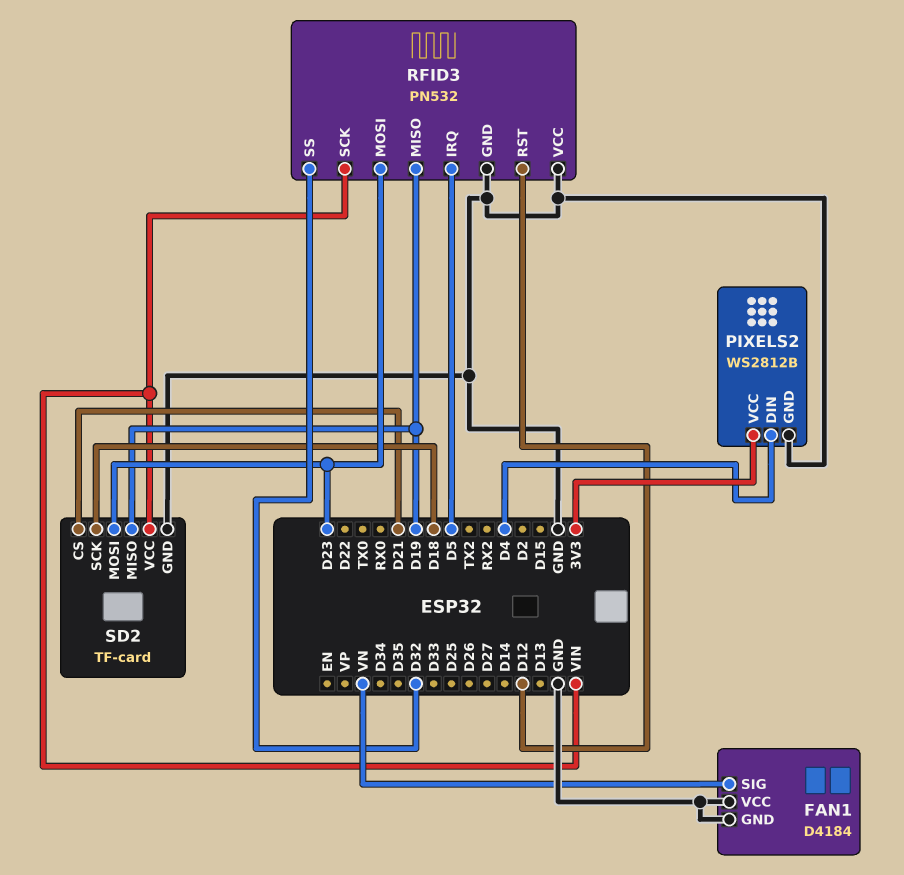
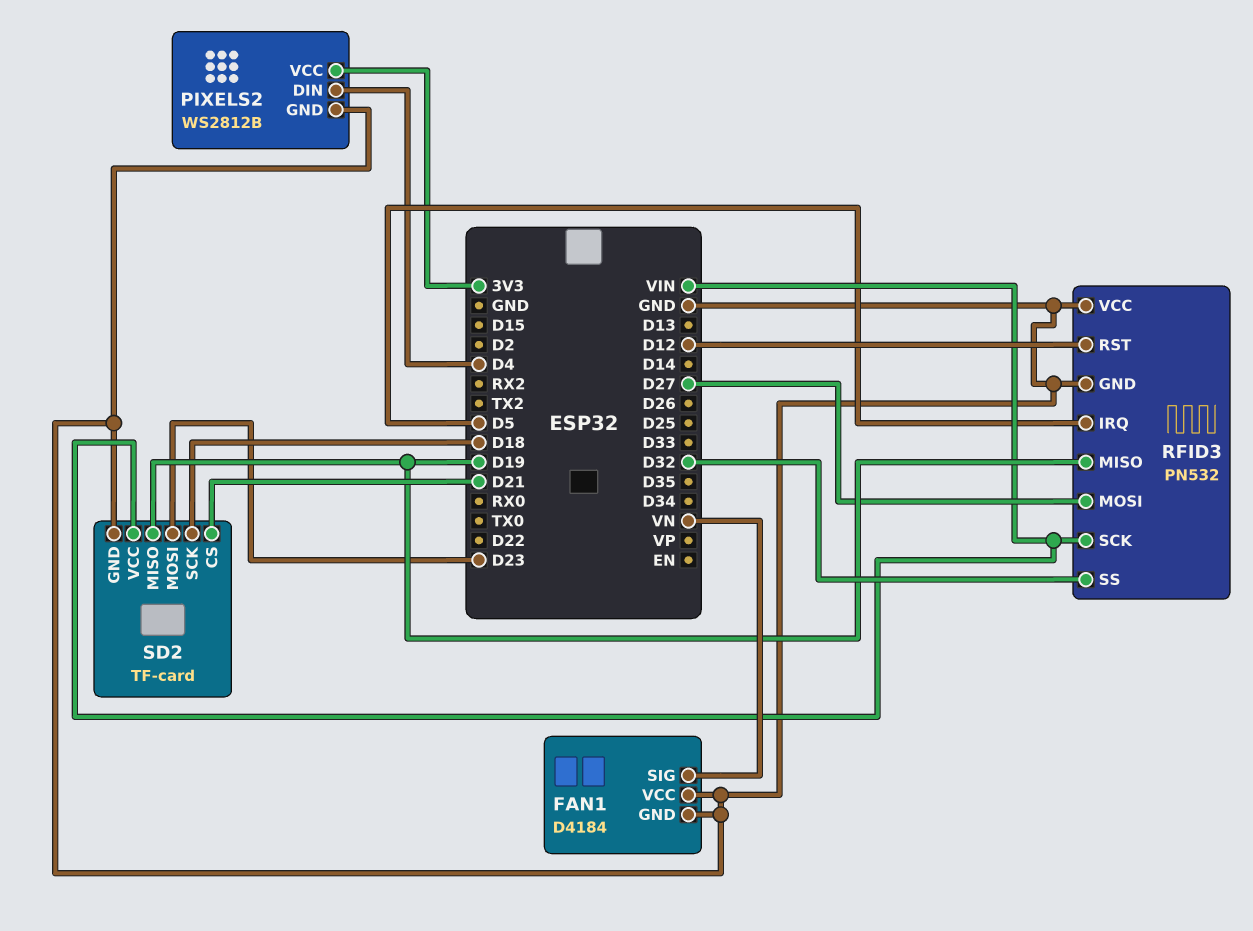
RFID3 pin MOSI: D23 -> D27

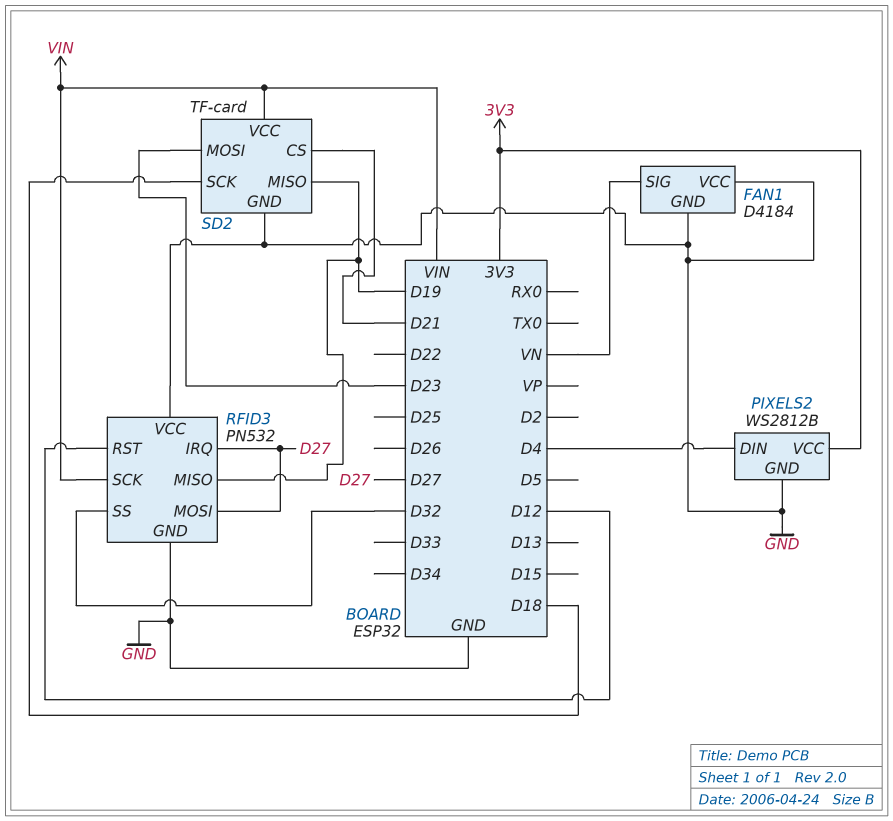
RFID3 pin IRQ: D5 -> D27

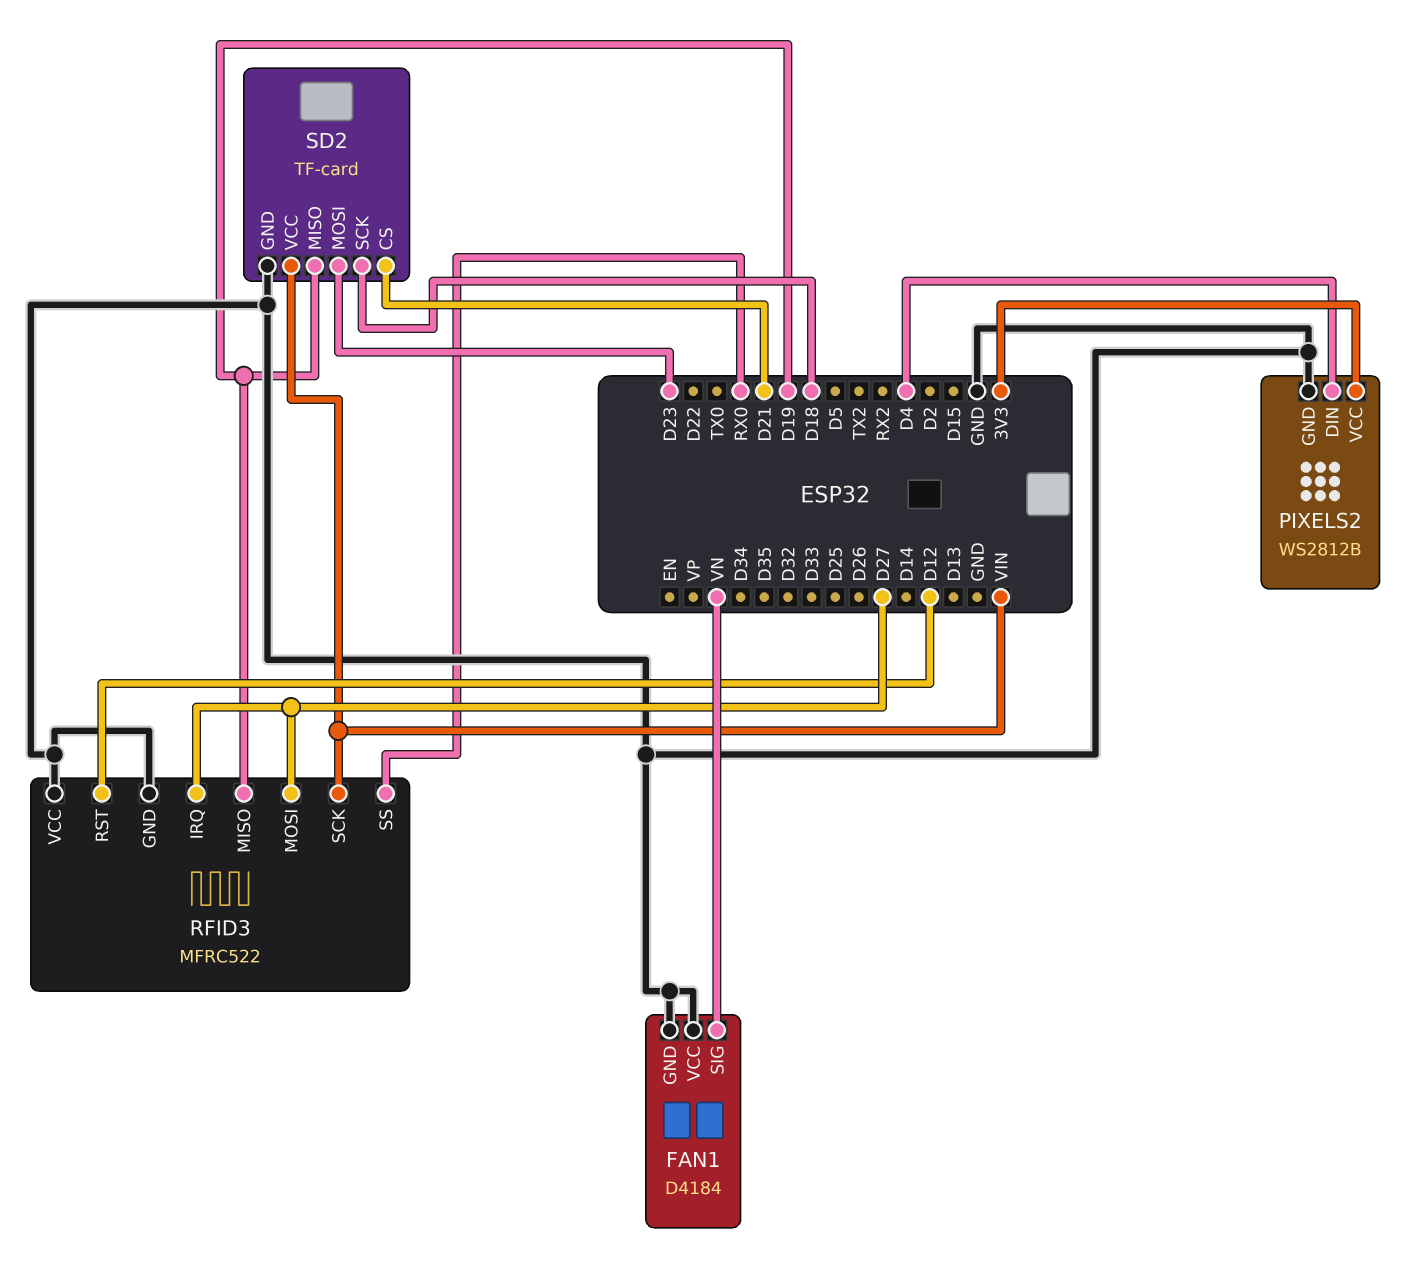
RFID3: PN532 -> MFRC522
RFID3 pin SS: D32 -> RX0

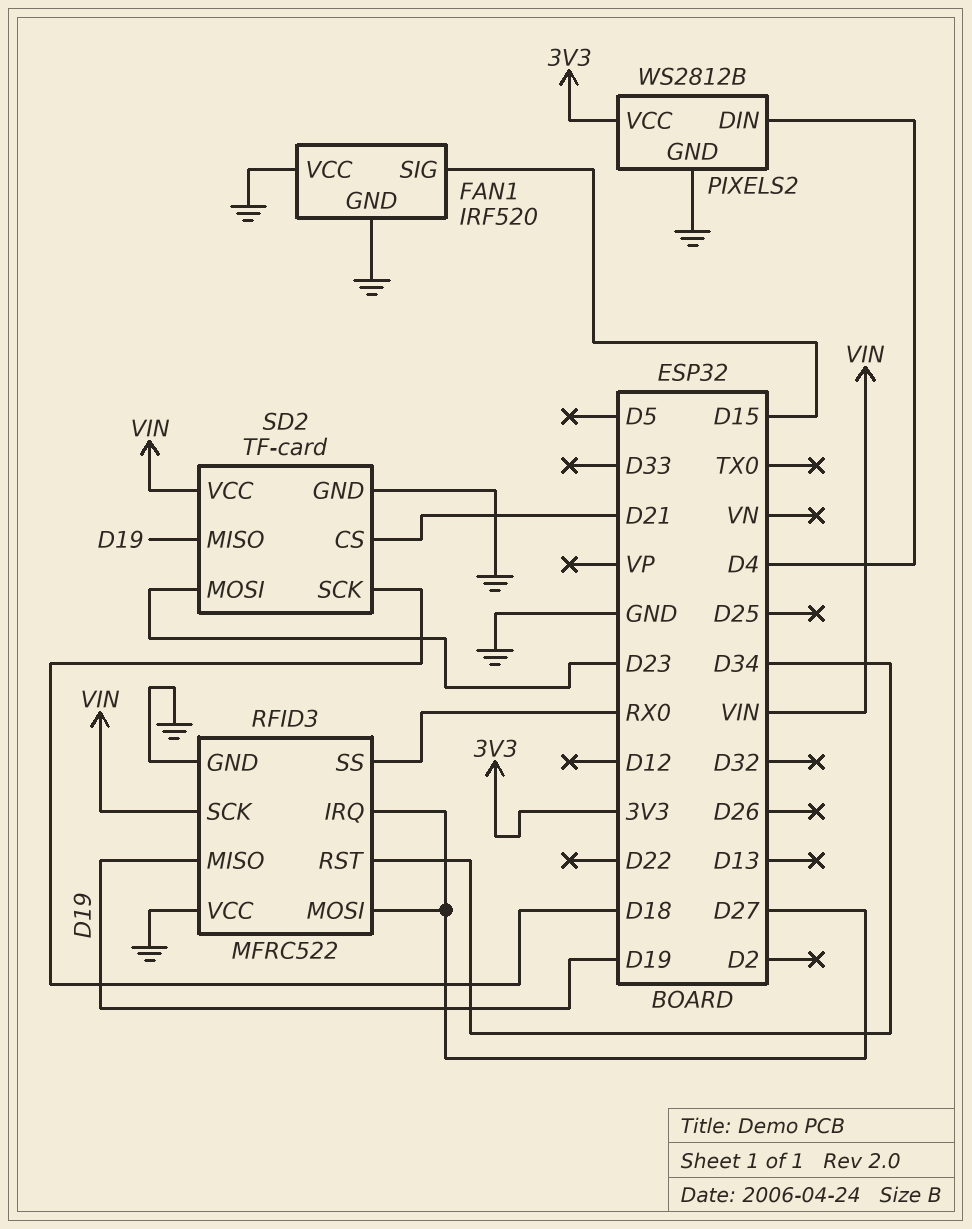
FAN1: D4184 -> IRF520
FAN1 pin SIG: VN -> D15
RFID3 pin RST: D12 -> D34

